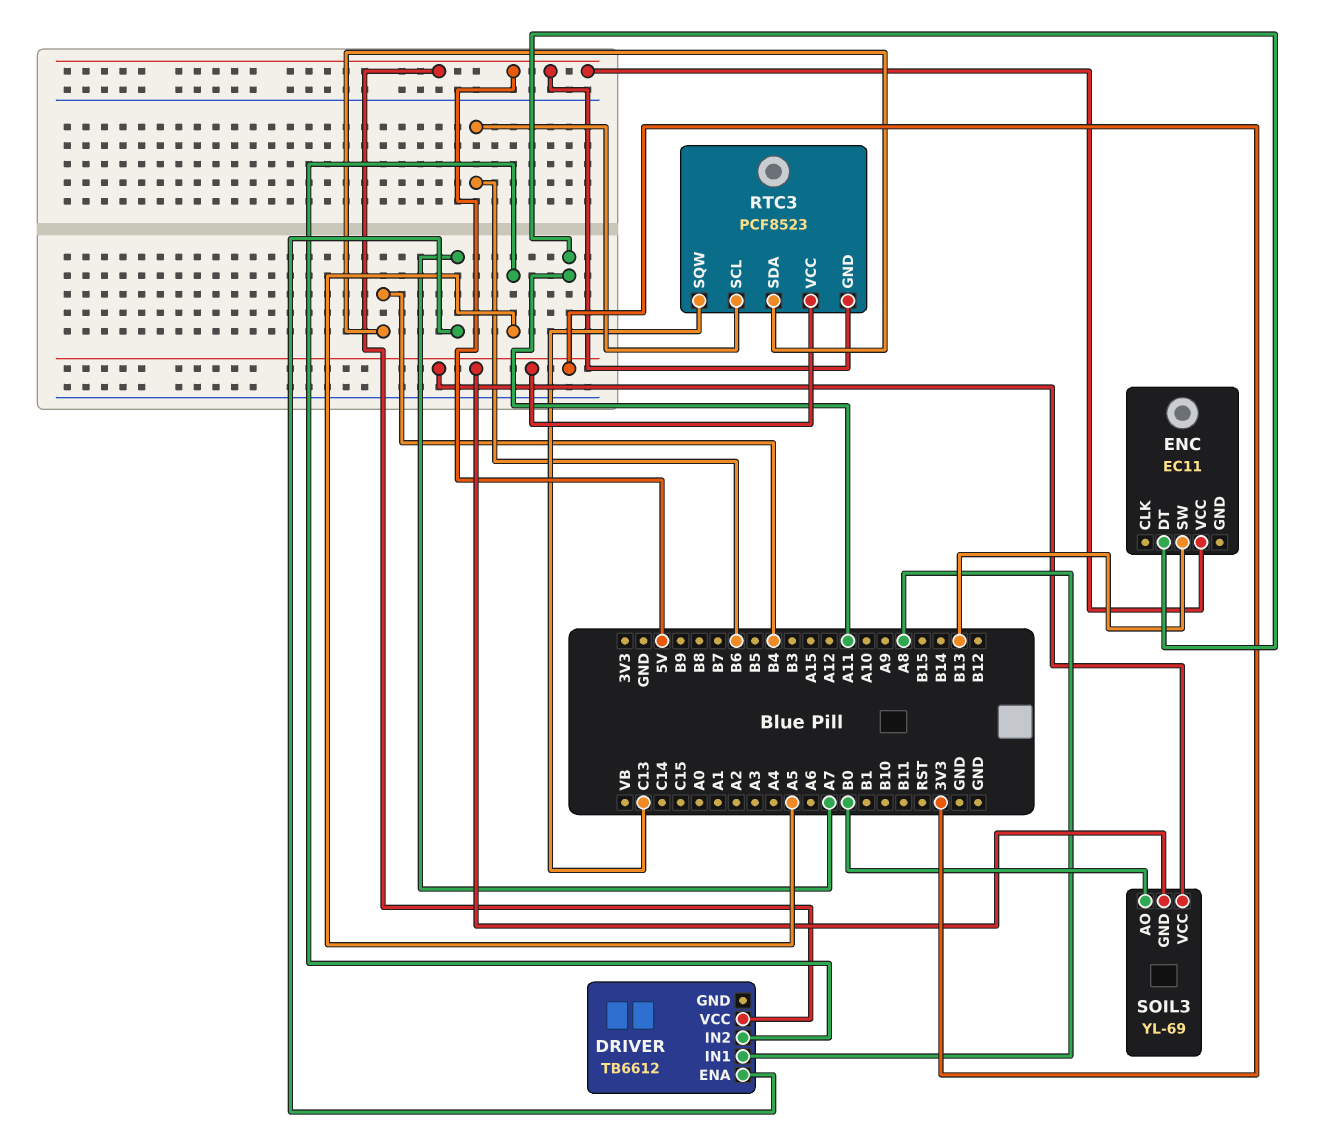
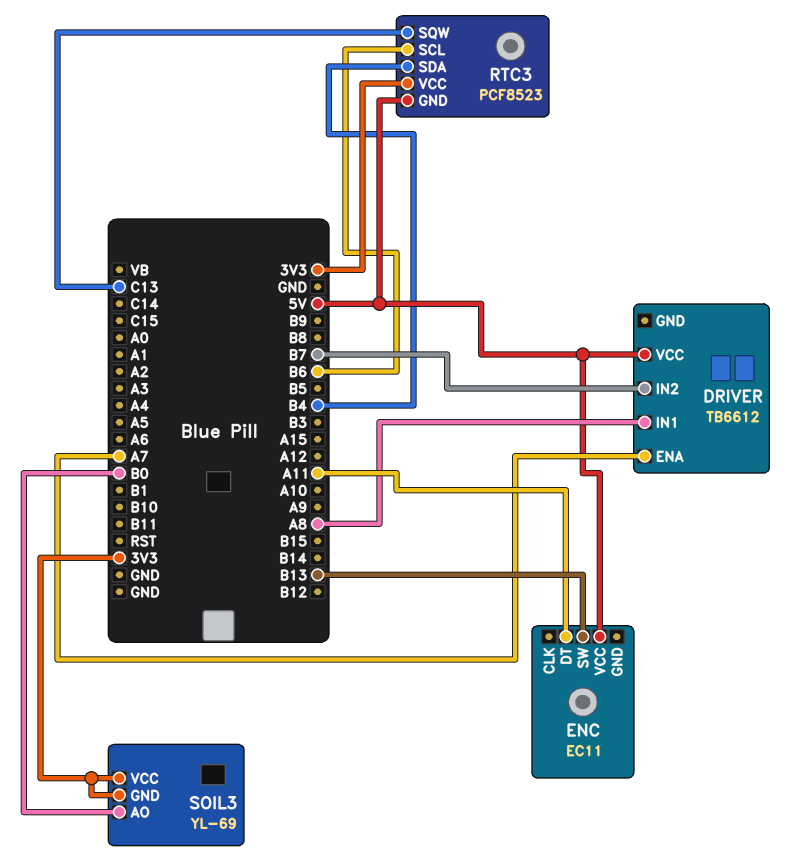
DRIVER pin IN2: A5 -> B7

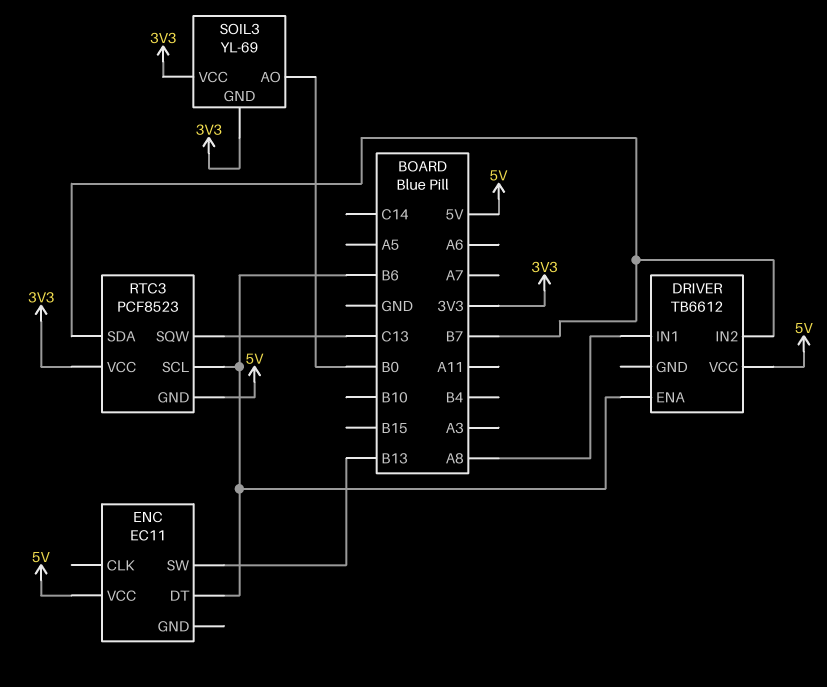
DRIVER pin ENA: A7 -> B6
ENC pin DT: A11 -> B6
RTC3 pin SDA: B4 -> B7

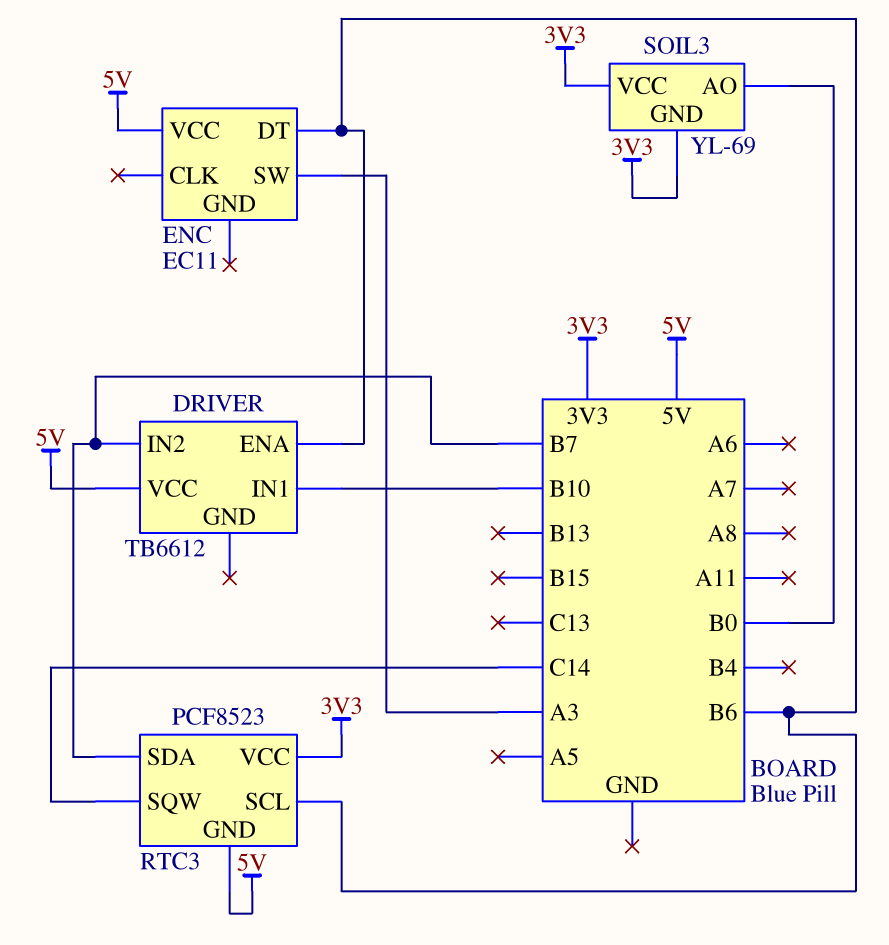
DRIVER pin IN1: A8 -> B10
ENC pin SW: B13 -> A3
RTC3 pin SQW: C13 -> C14

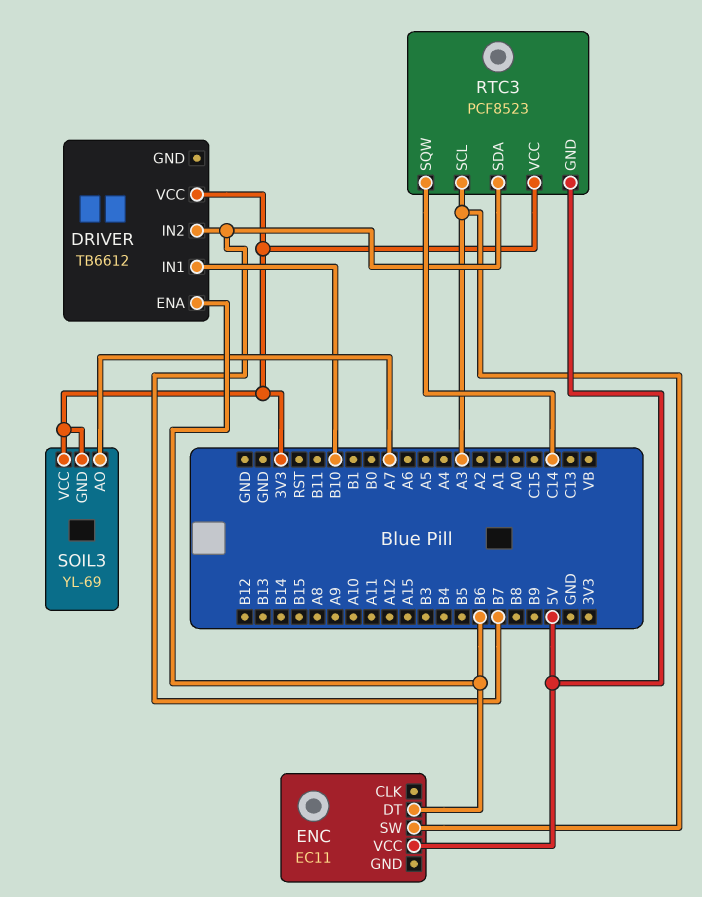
DRIVER pin VCC: 5V -> 3V3
RTC3 pin SCL: B6 -> A3
SOIL3 pin AO: B0 -> A7

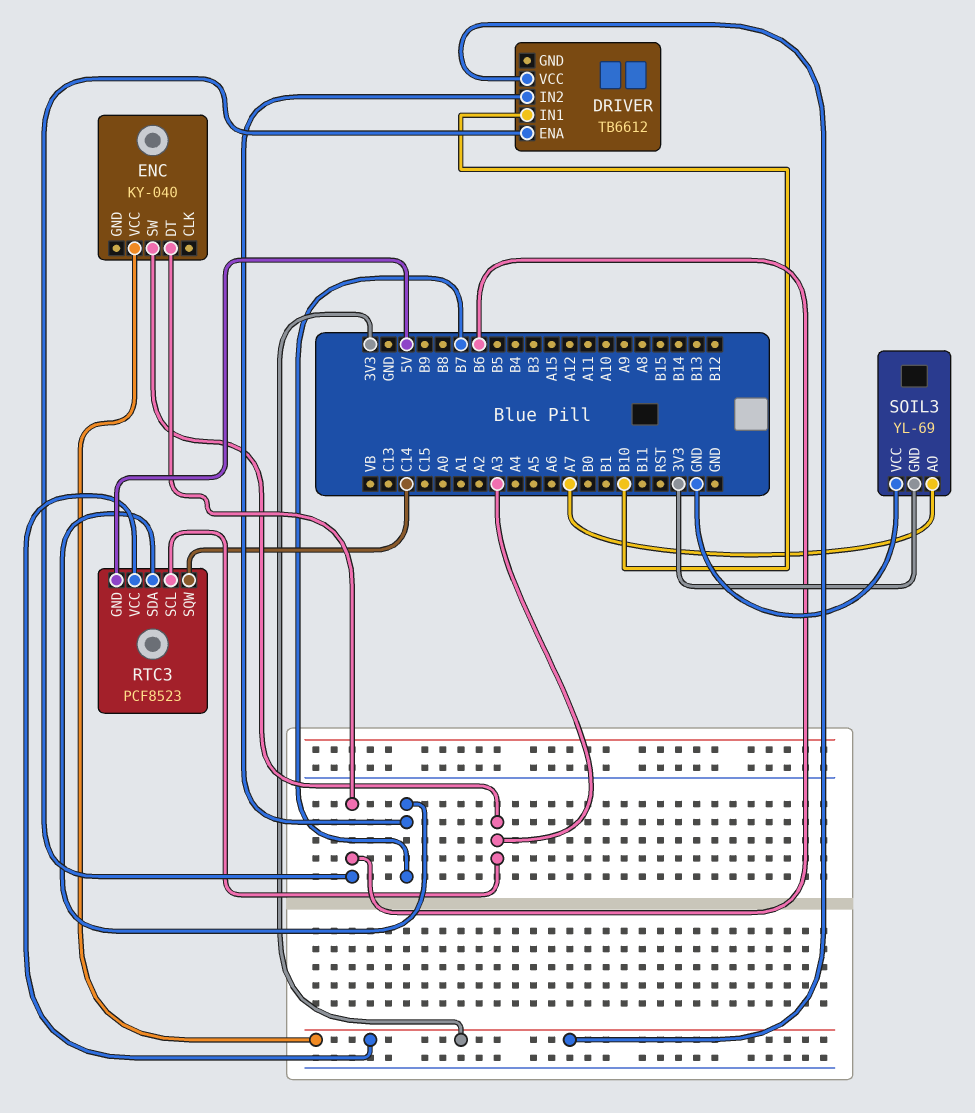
ENC: EC11 -> KY-040
ENC pin VCC: 5V -> 3V3
SOIL3 pin VCC: 3V3 -> GND

